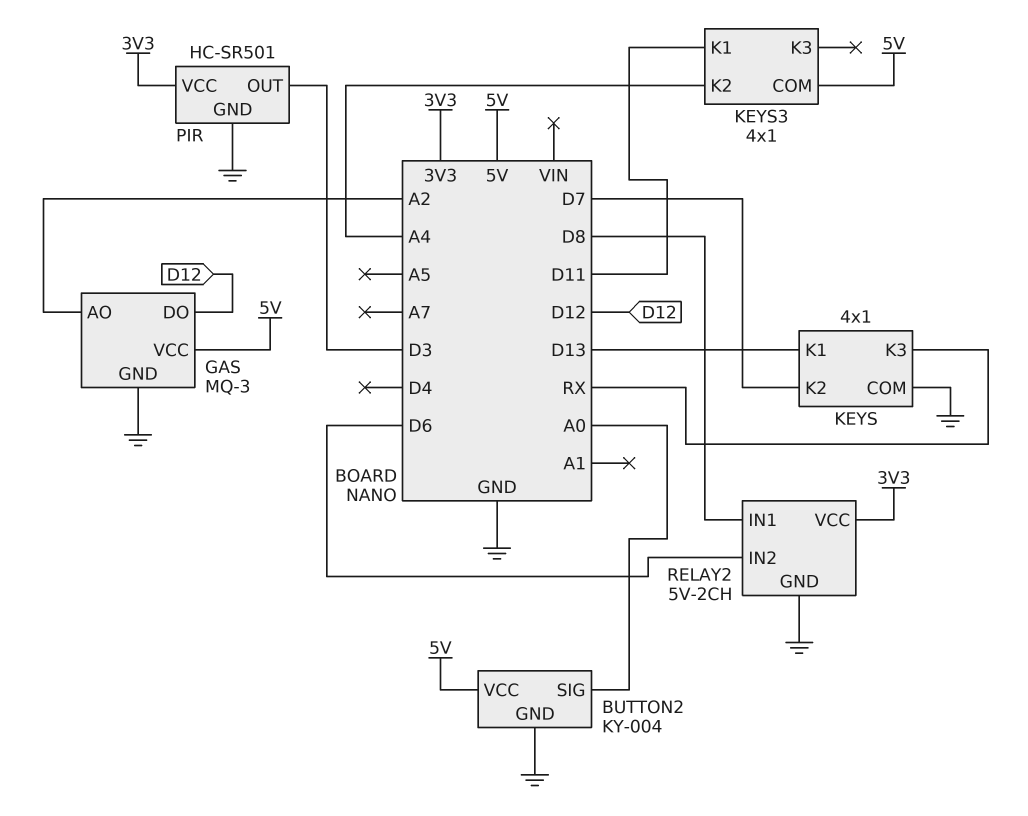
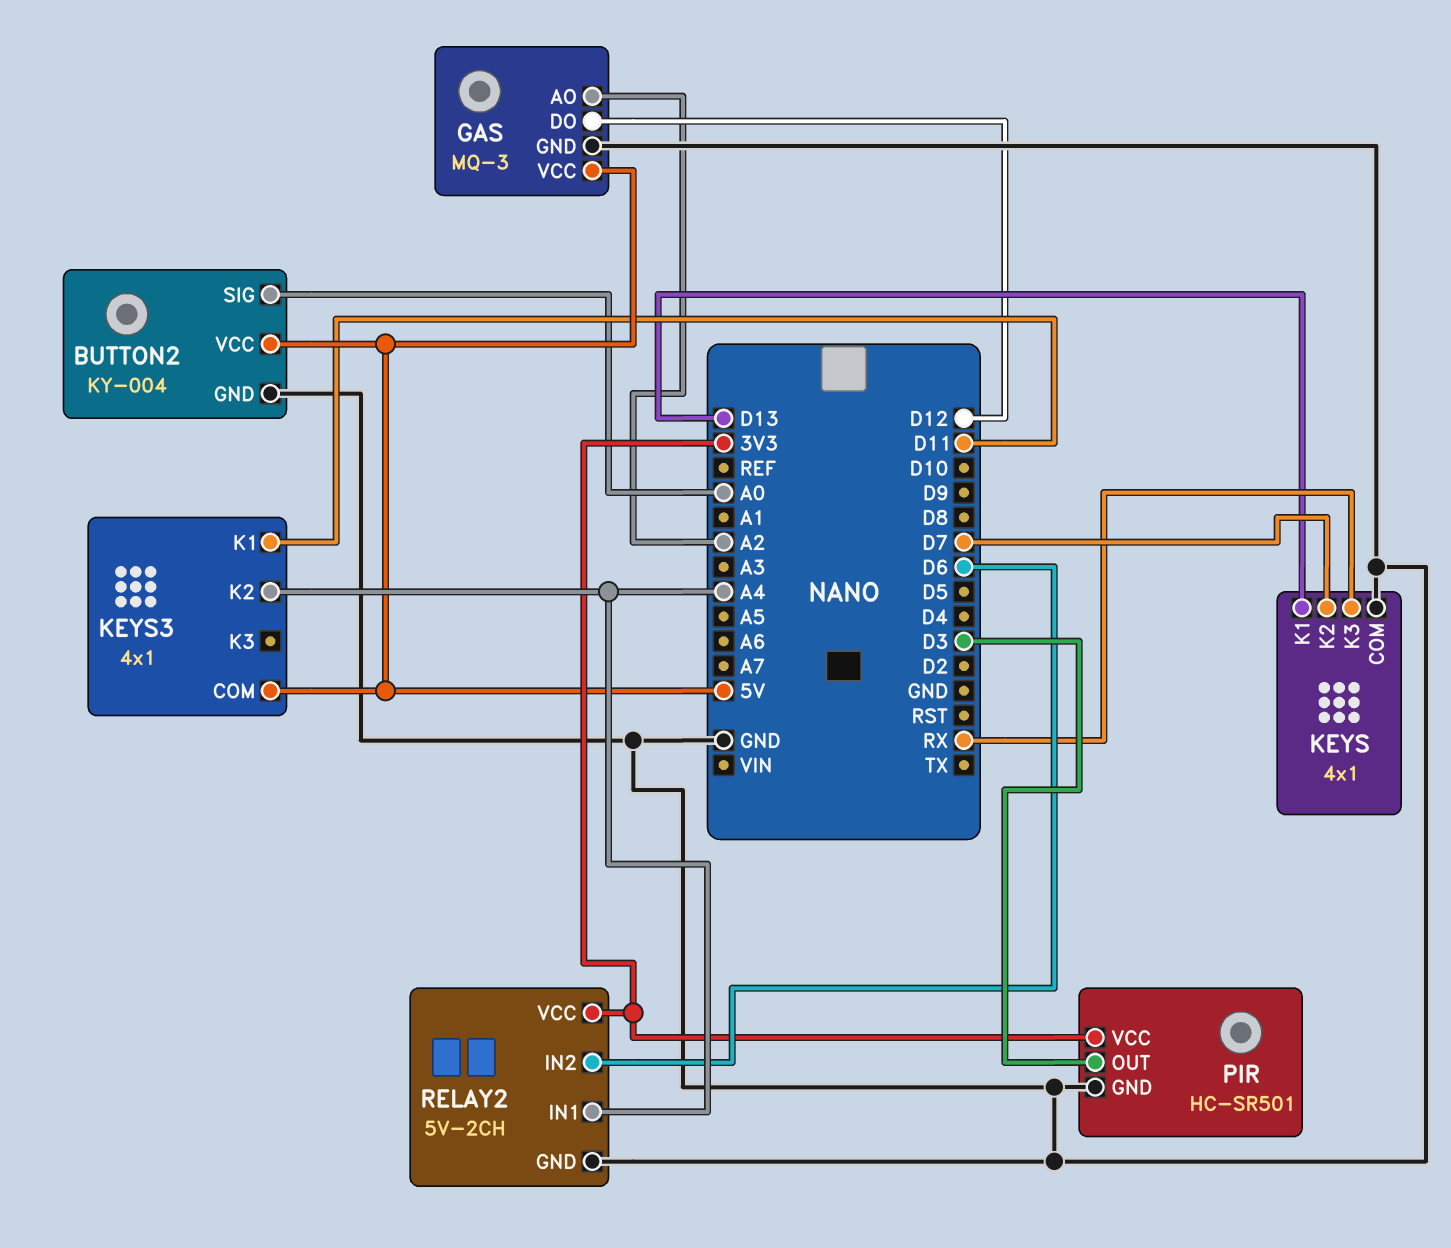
RELAY2 pin IN1: D8 -> A4

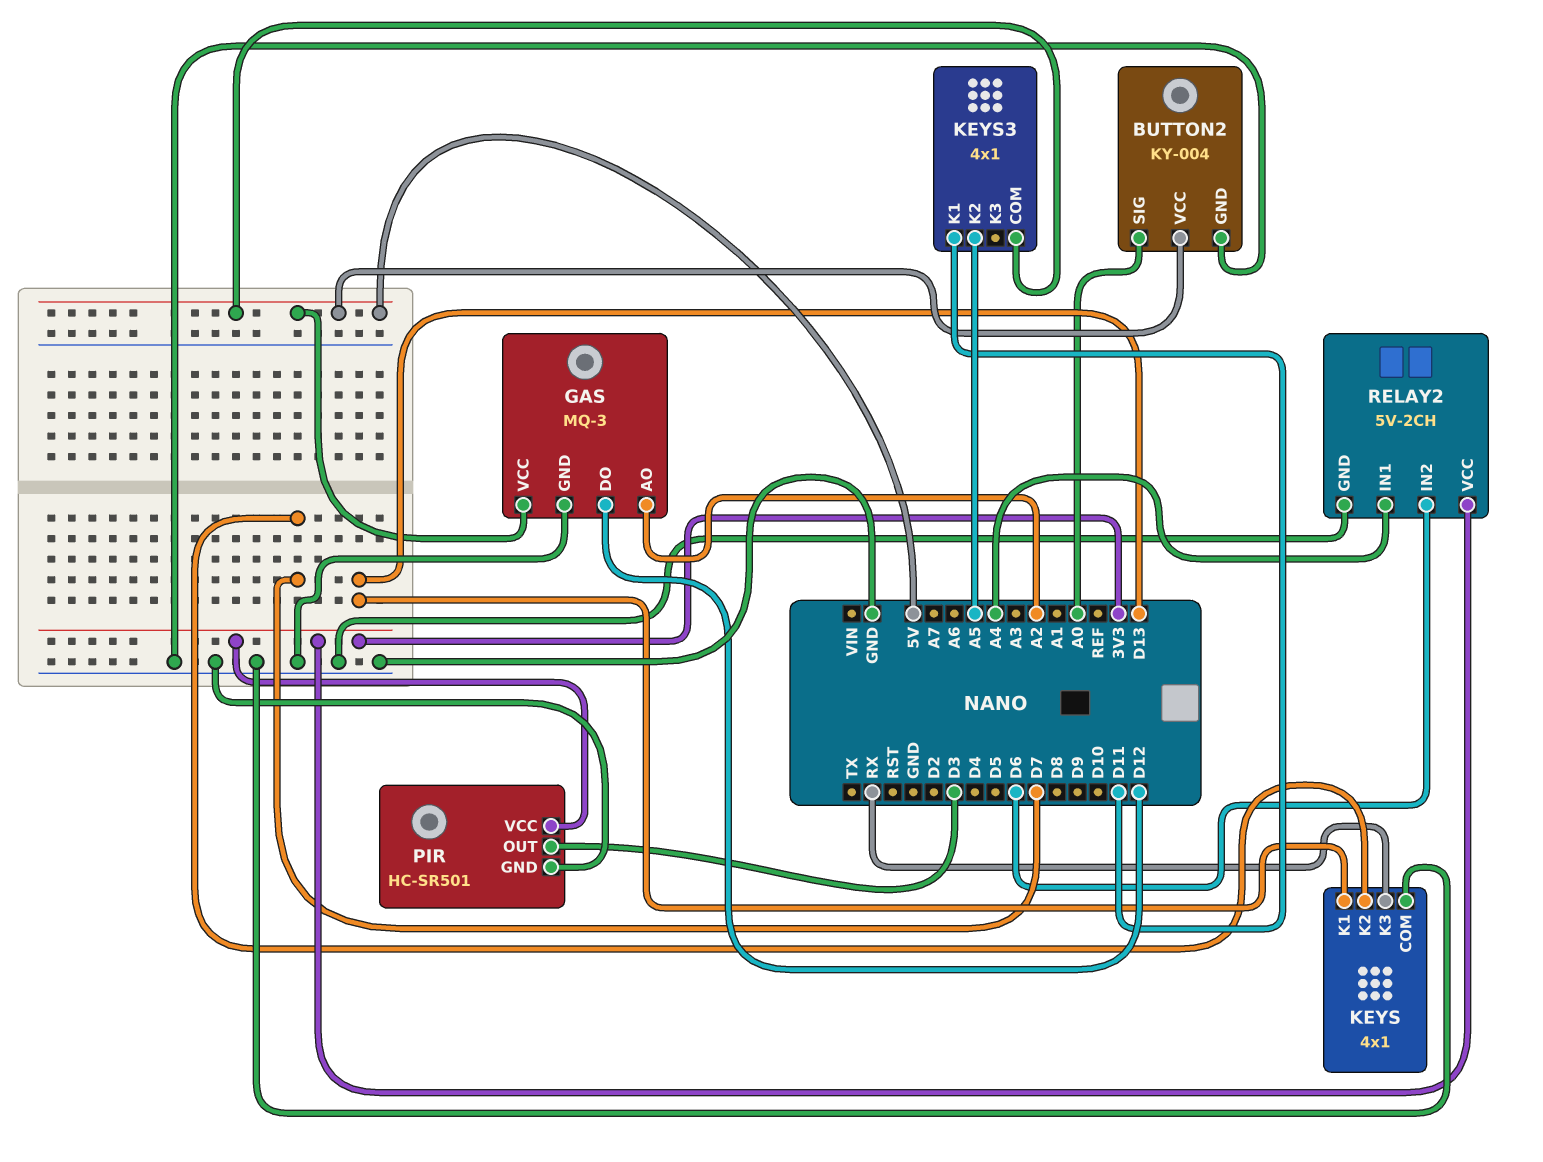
KEYS3 pin K2: A4 -> A5

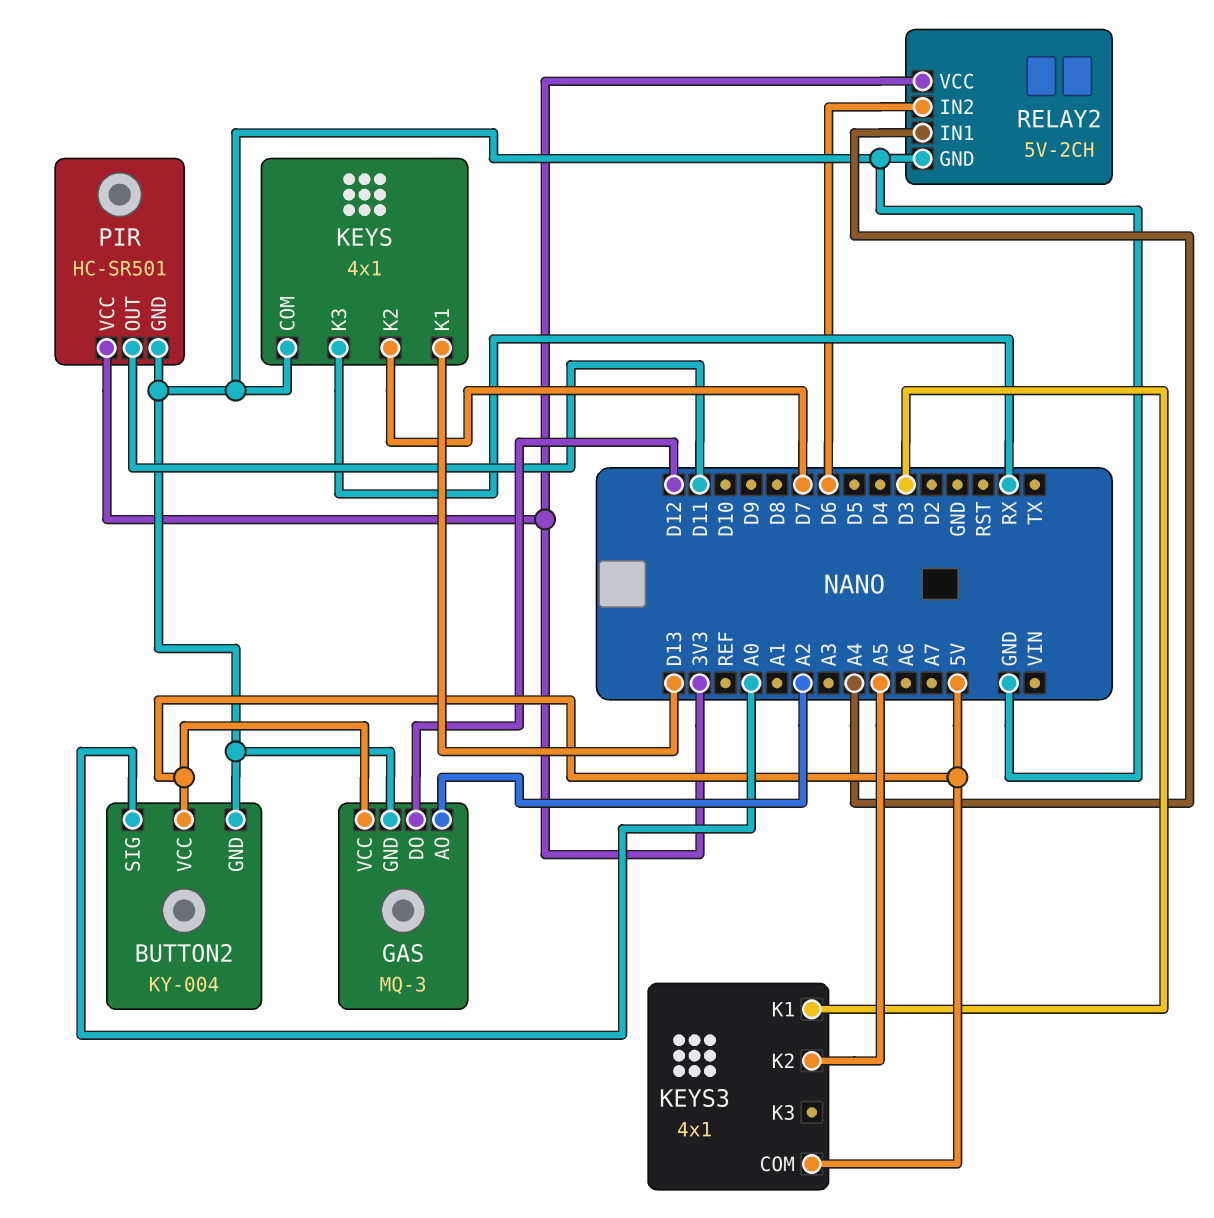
KEYS3 pin K1: D11 -> D3
PIR pin OUT: D3 -> D11

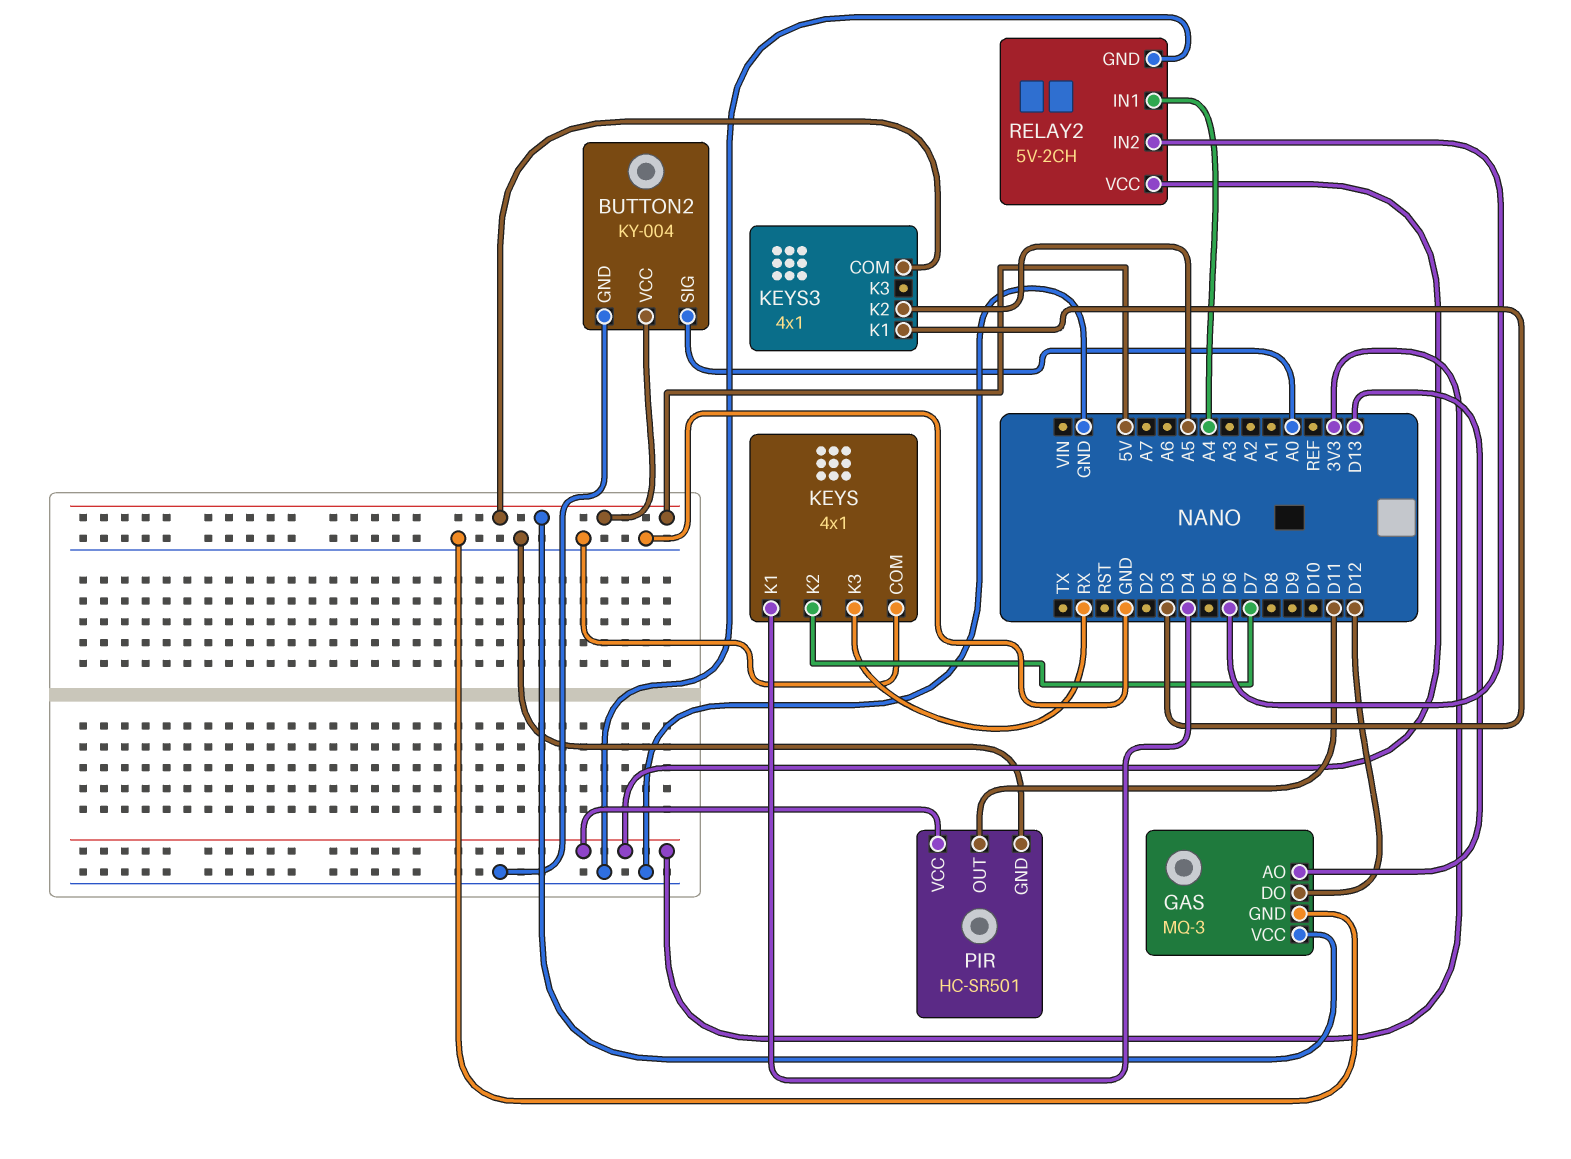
GAS pin AO: A2 -> D13
KEYS pin K1: D13 -> D4

